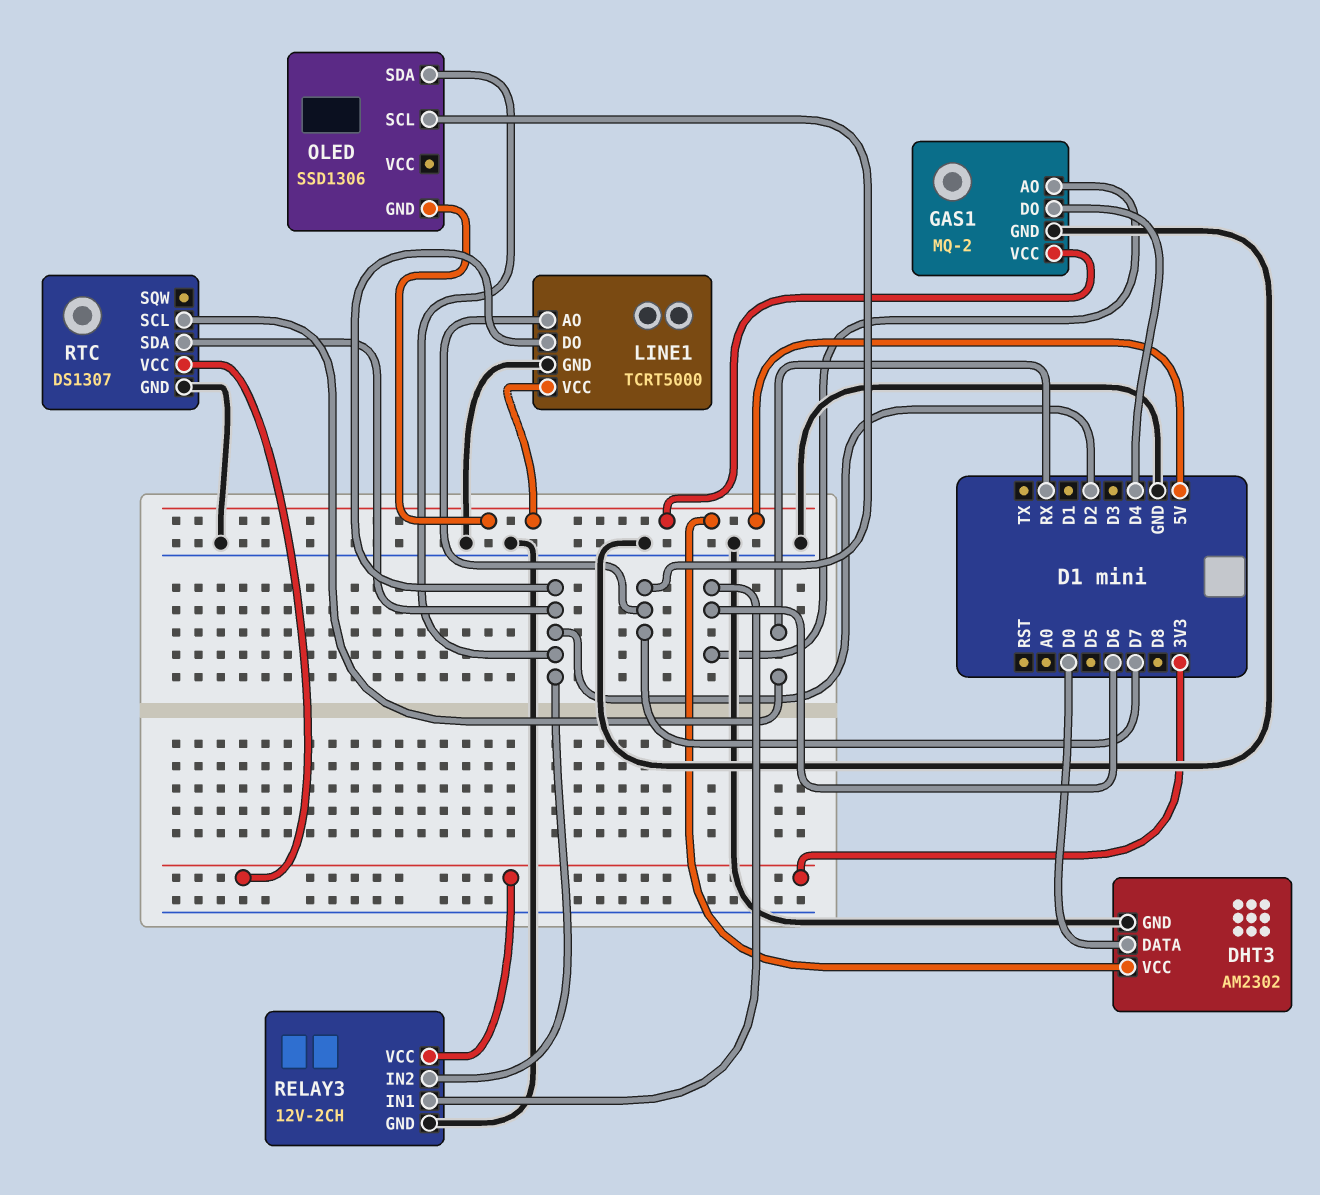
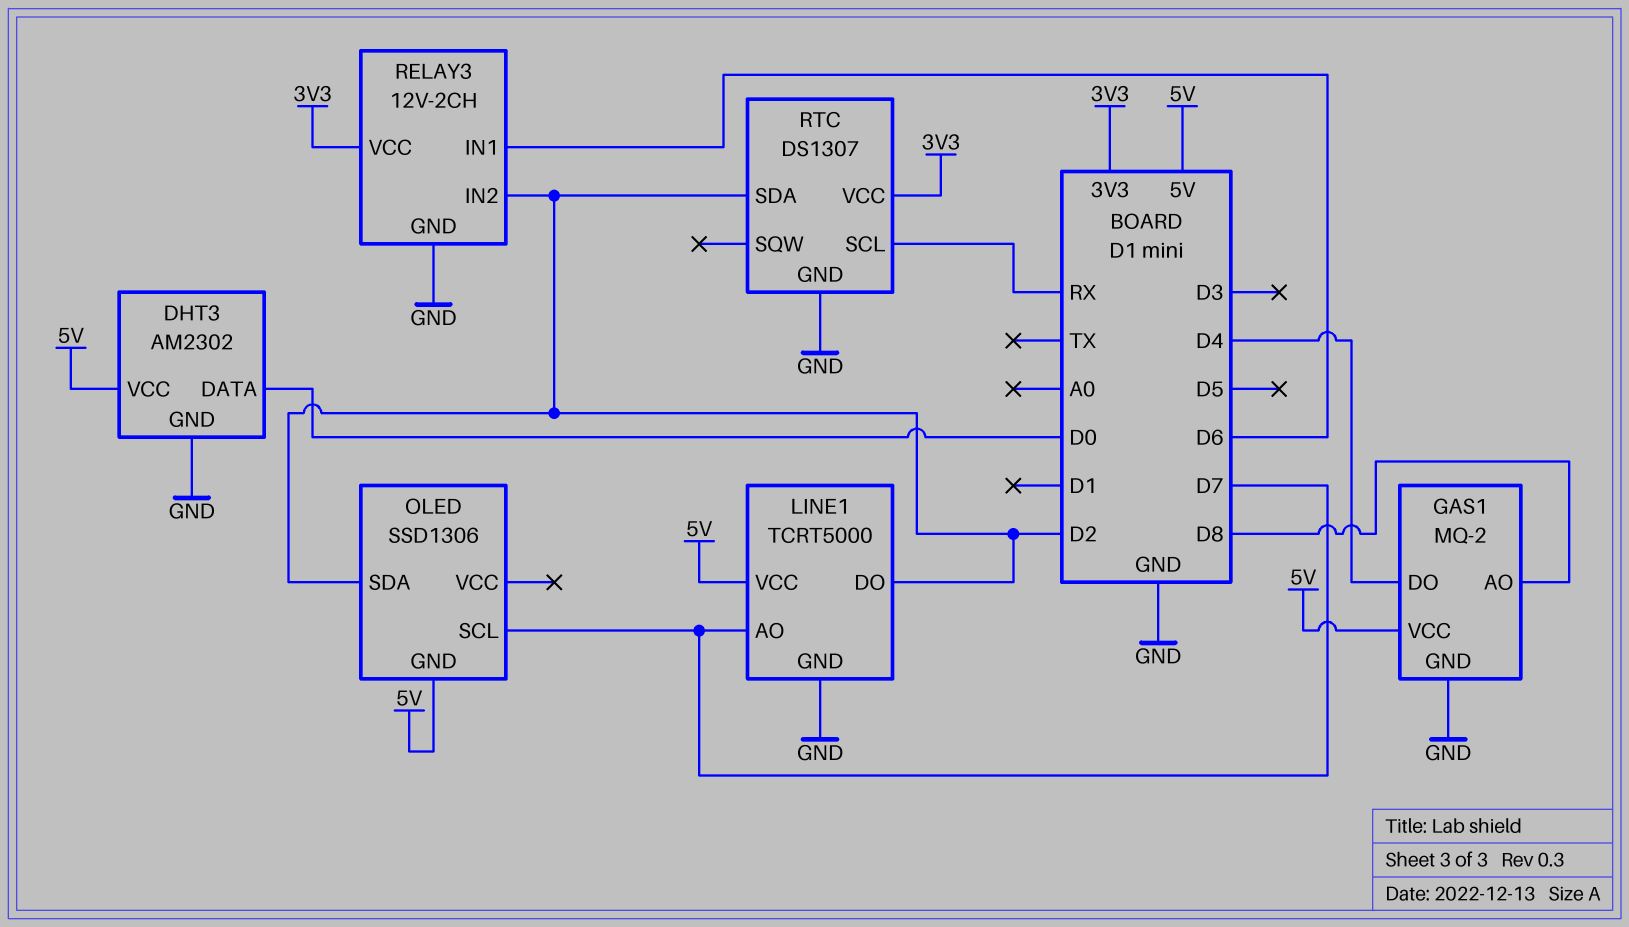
GAS1 pin AO: D6 -> D8

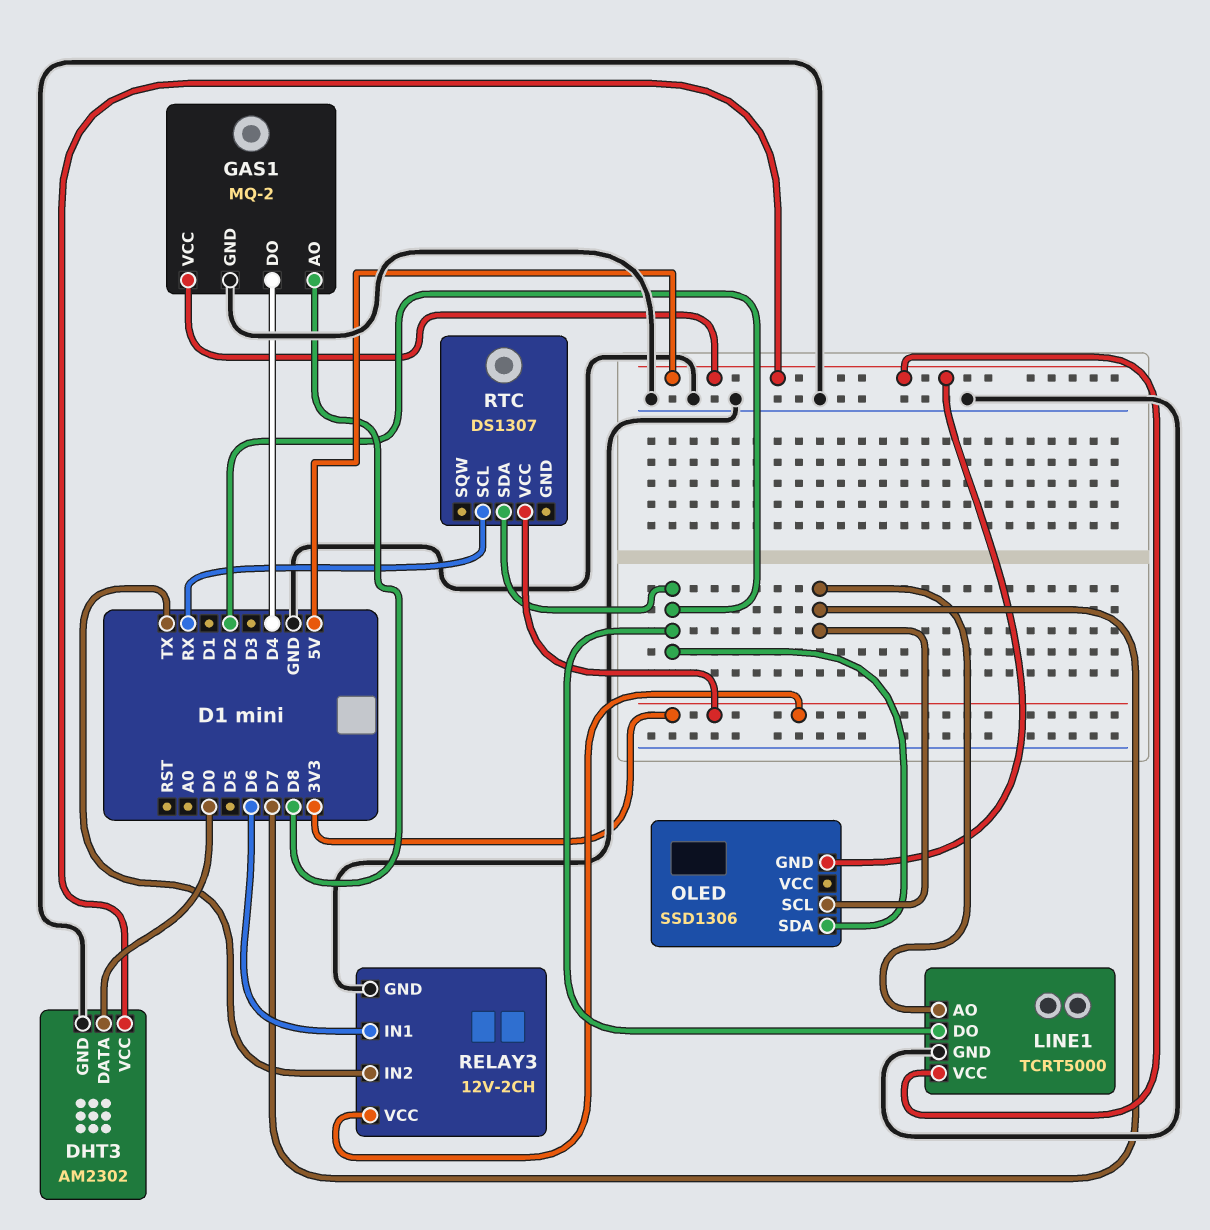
RELAY3 pin IN2: D2 -> TX
RTC pin GND: GND -> none

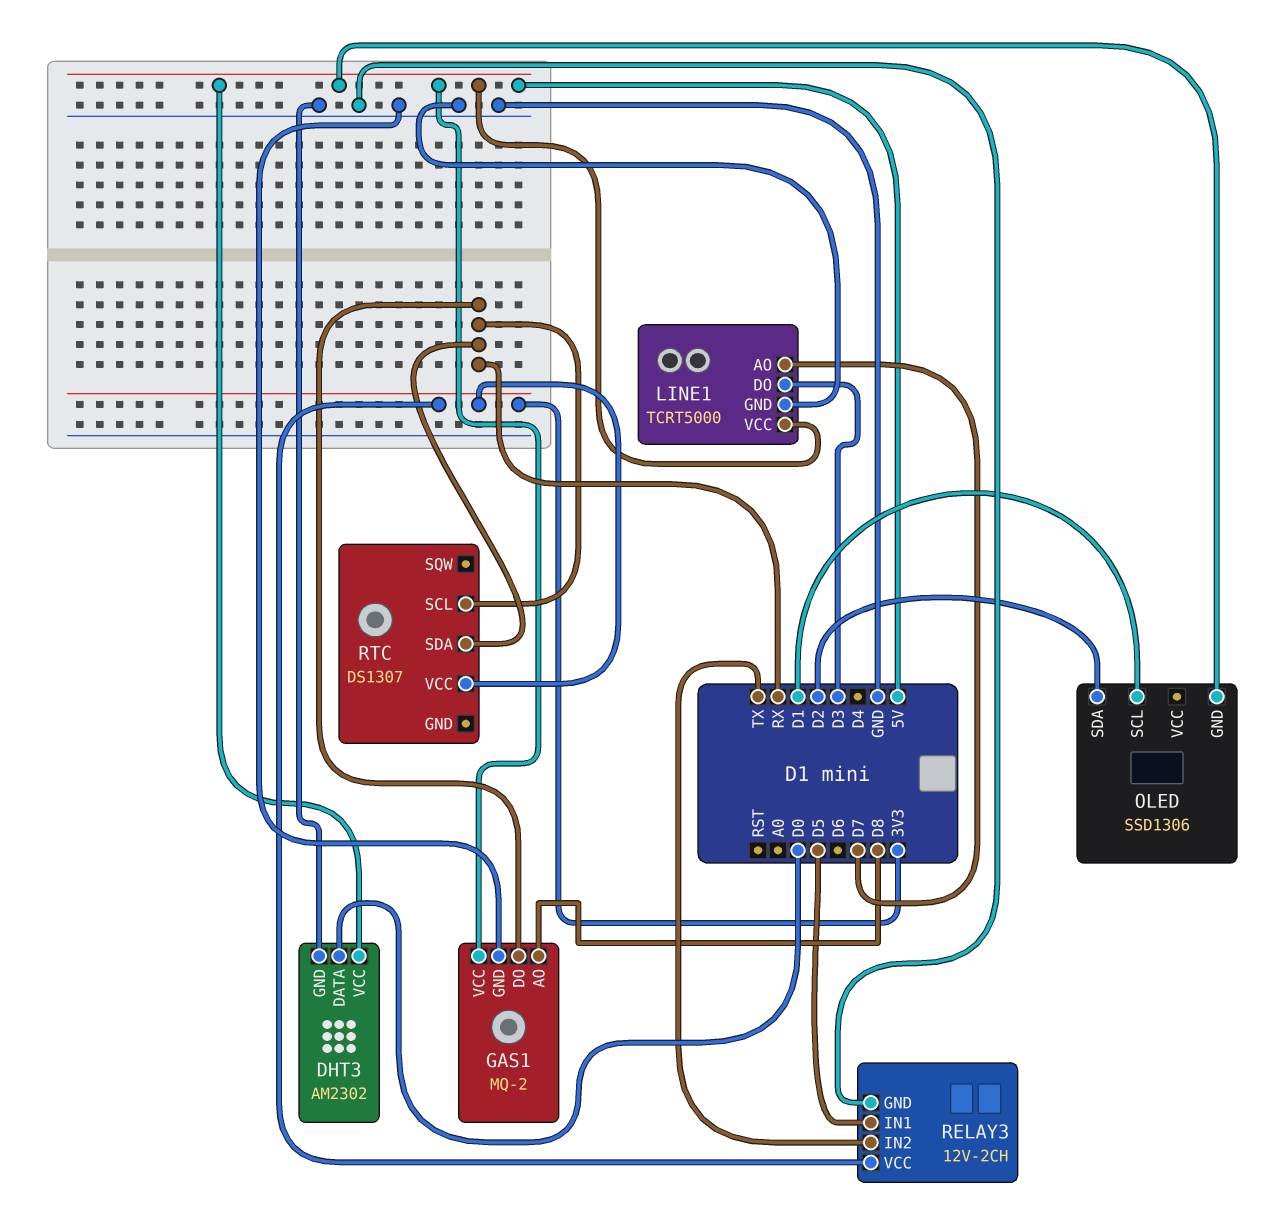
GAS1 pin DO: D4 -> RX
LINE1 pin DO: D2 -> D3
OLED pin SCL: D7 -> D1
RELAY3 pin IN1: D6 -> D5
RTC pin SDA: D2 -> RX

